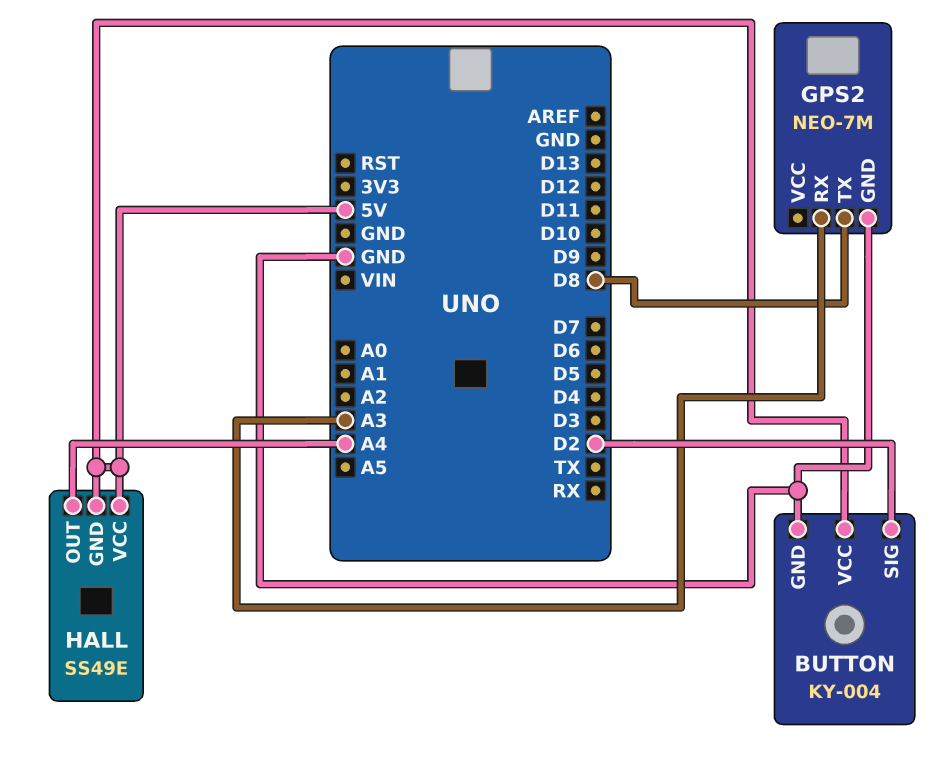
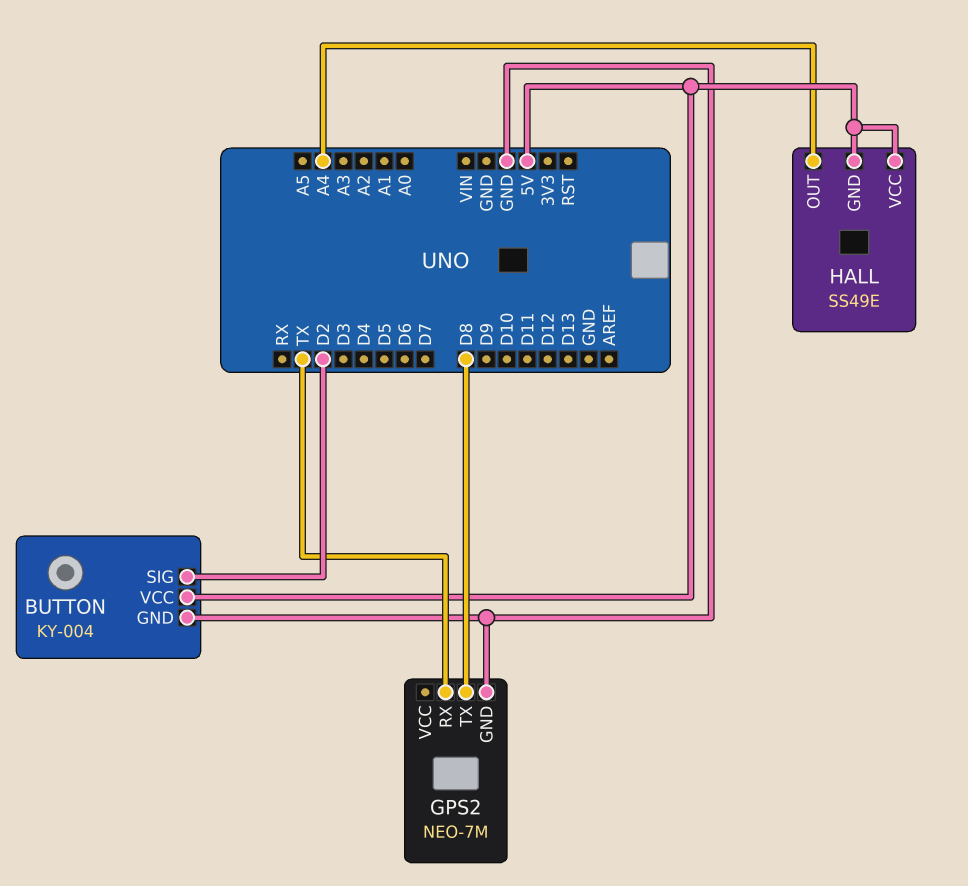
GPS2 pin RX: A3 -> TX

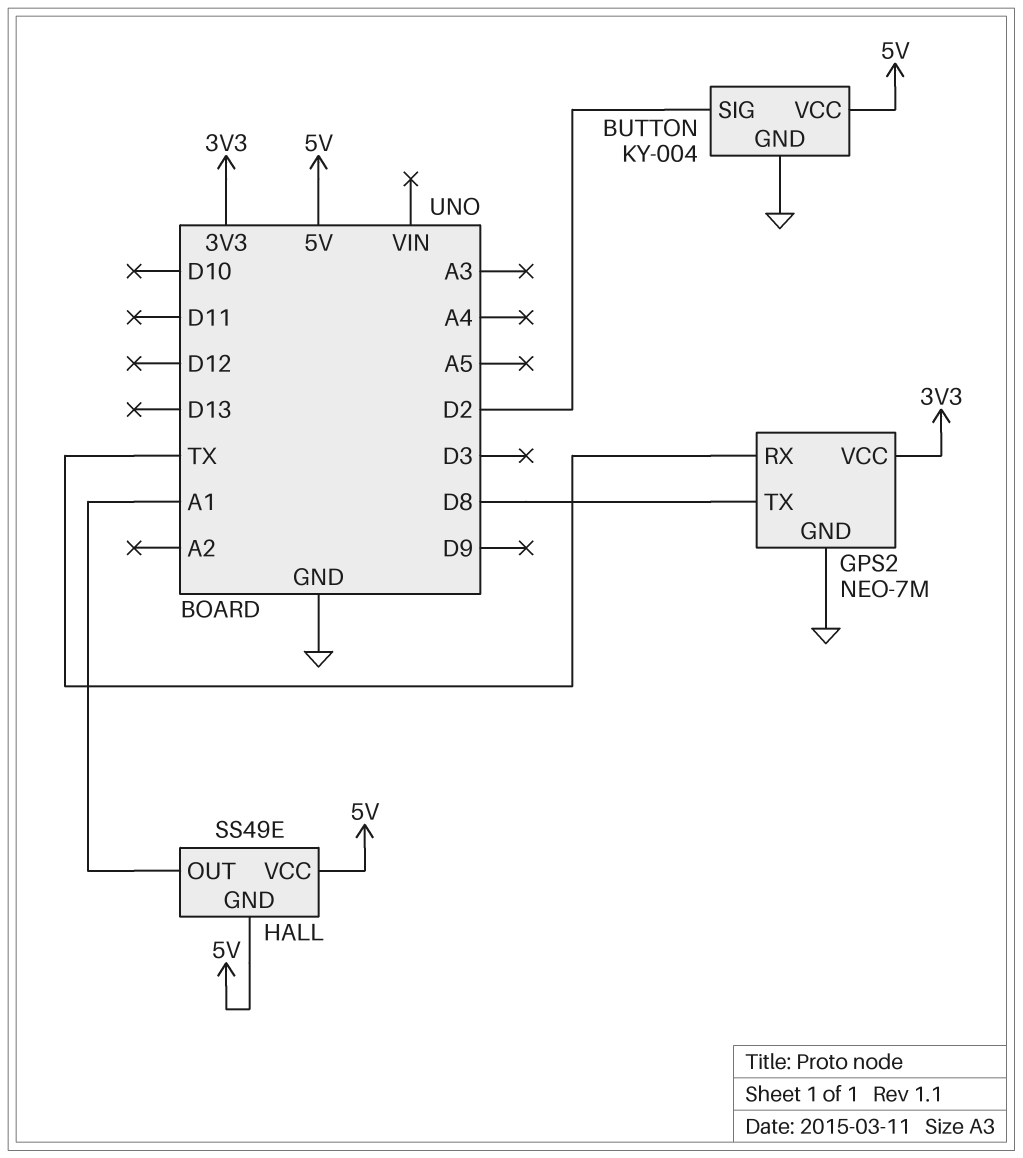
GPS2 pin VCC: none -> 3V3
HALL pin OUT: A4 -> A1

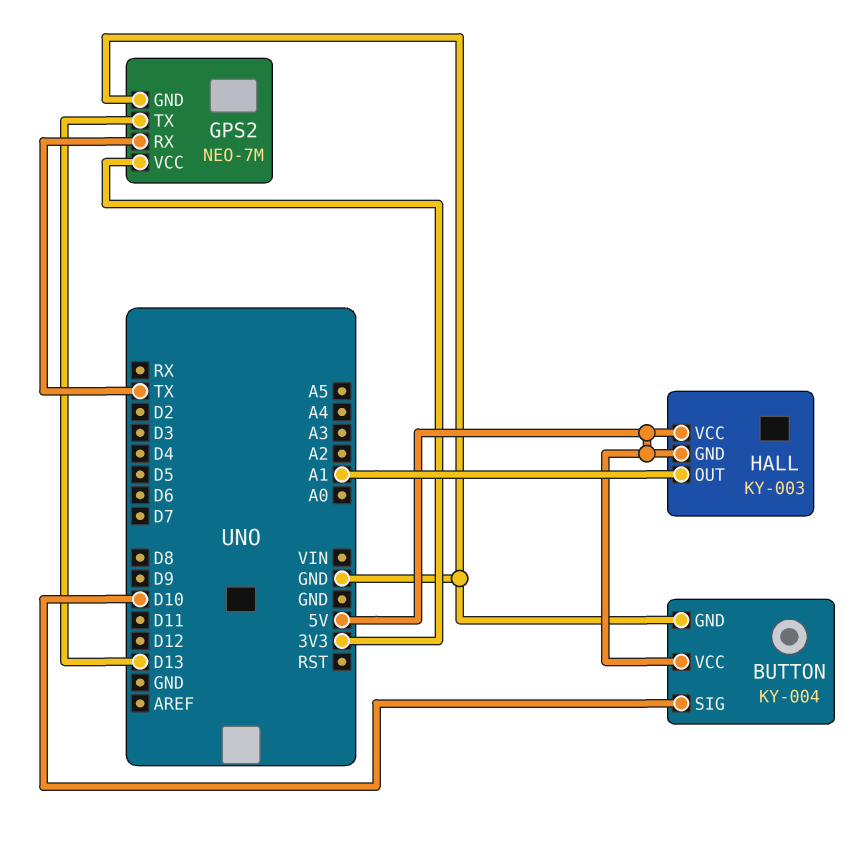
BUTTON pin SIG: D2 -> D10
GPS2 pin TX: D8 -> D13
HALL: SS49E -> KY-003

